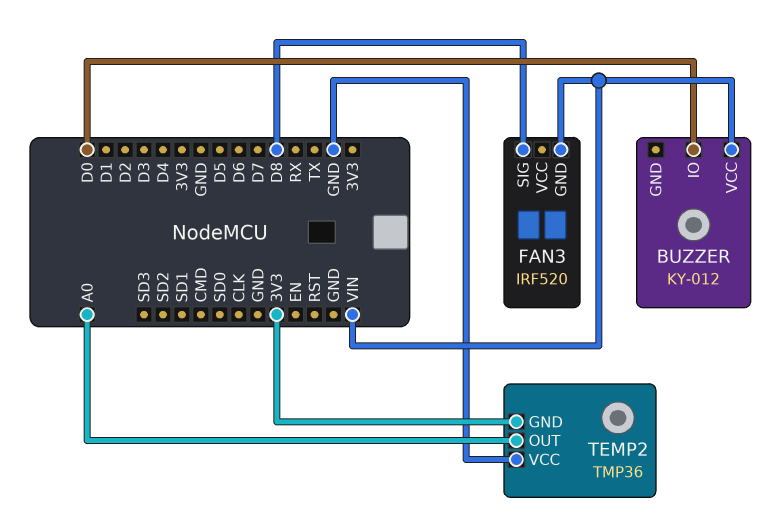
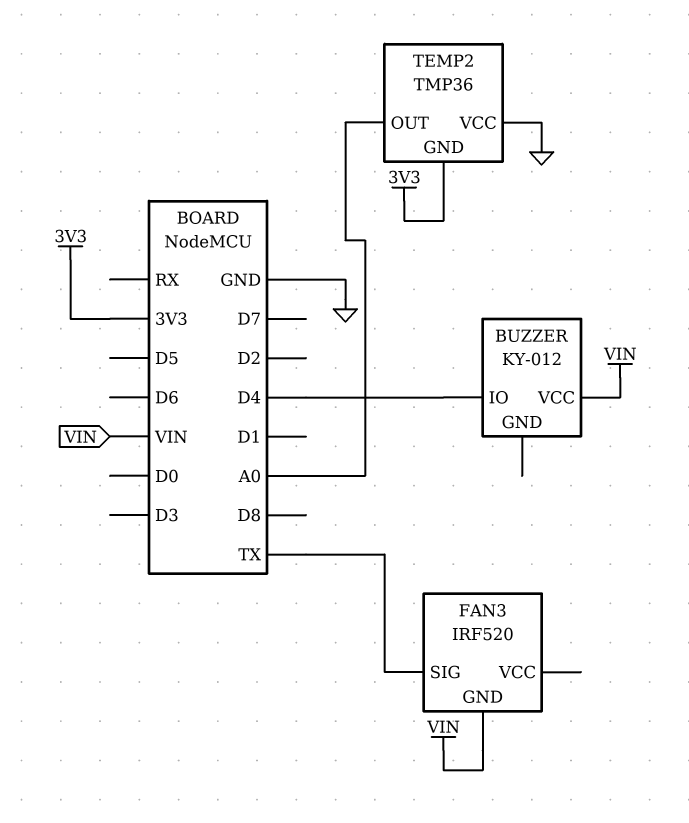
BUZZER pin IO: D0 -> D4
FAN3 pin SIG: D8 -> TX

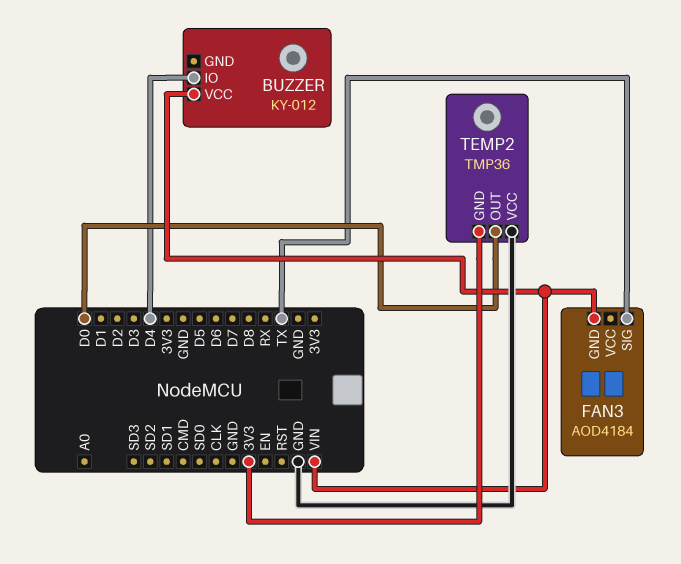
FAN3: IRF520 -> AOD4184
TEMP2 pin OUT: A0 -> D0

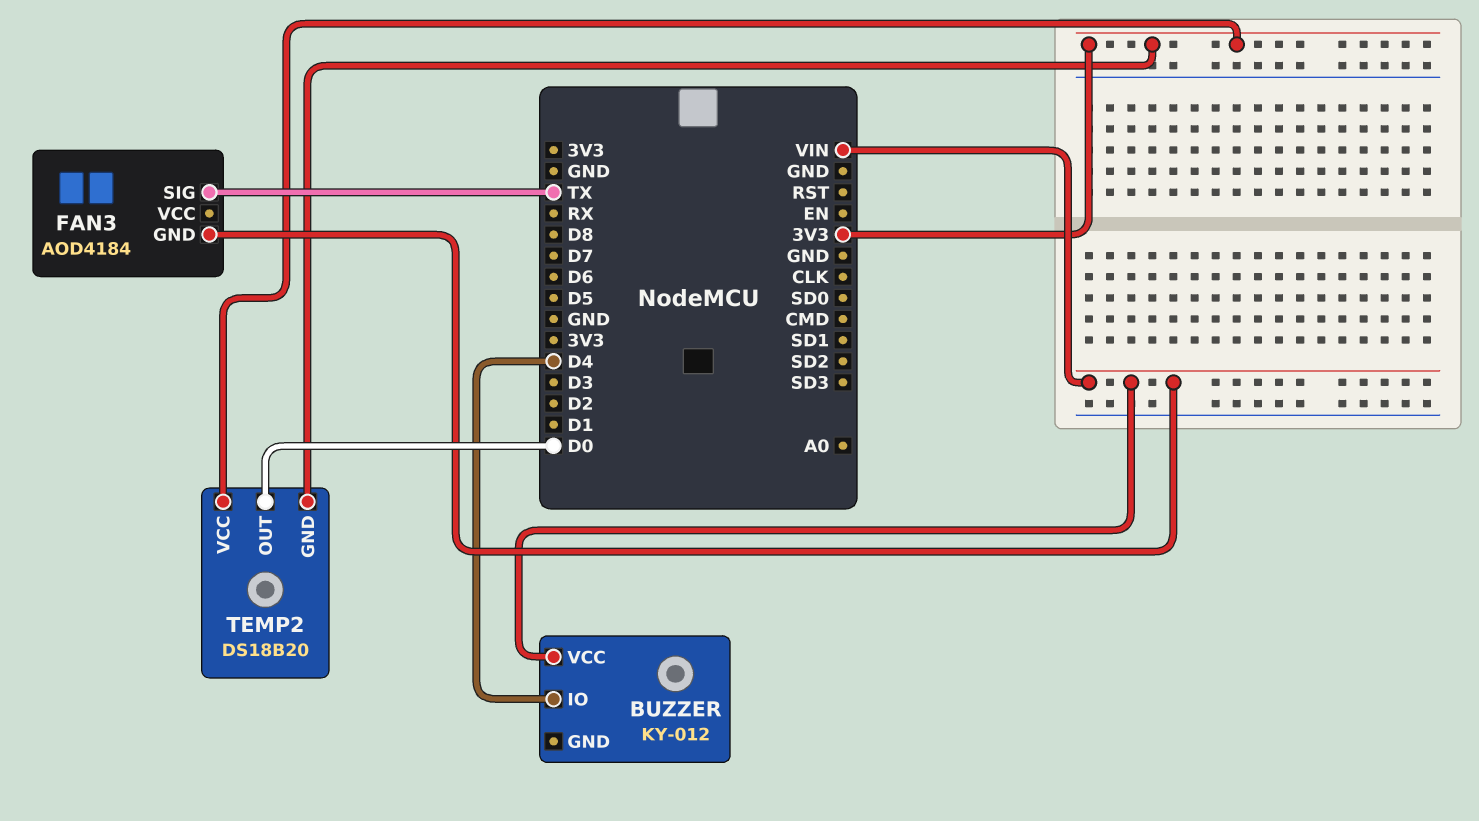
TEMP2: TMP36 -> DS18B20
TEMP2 pin VCC: GND -> 3V3

